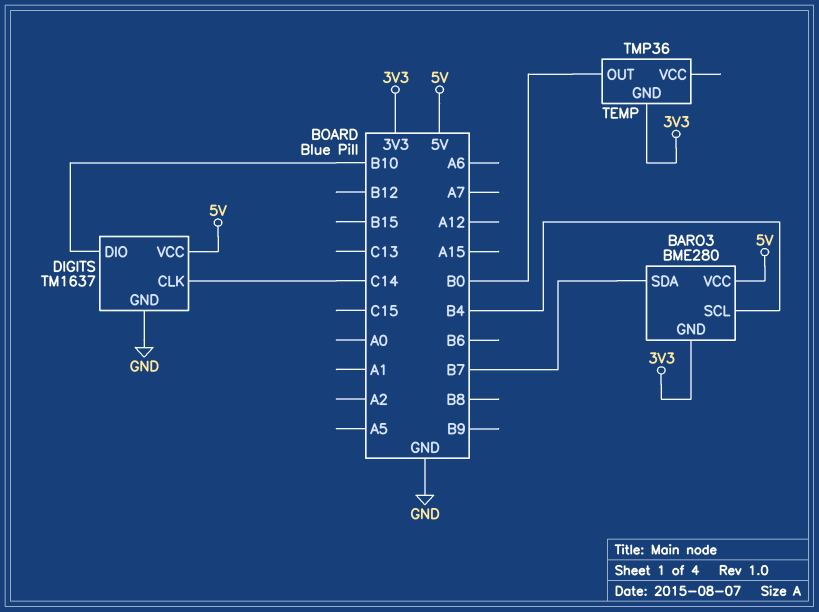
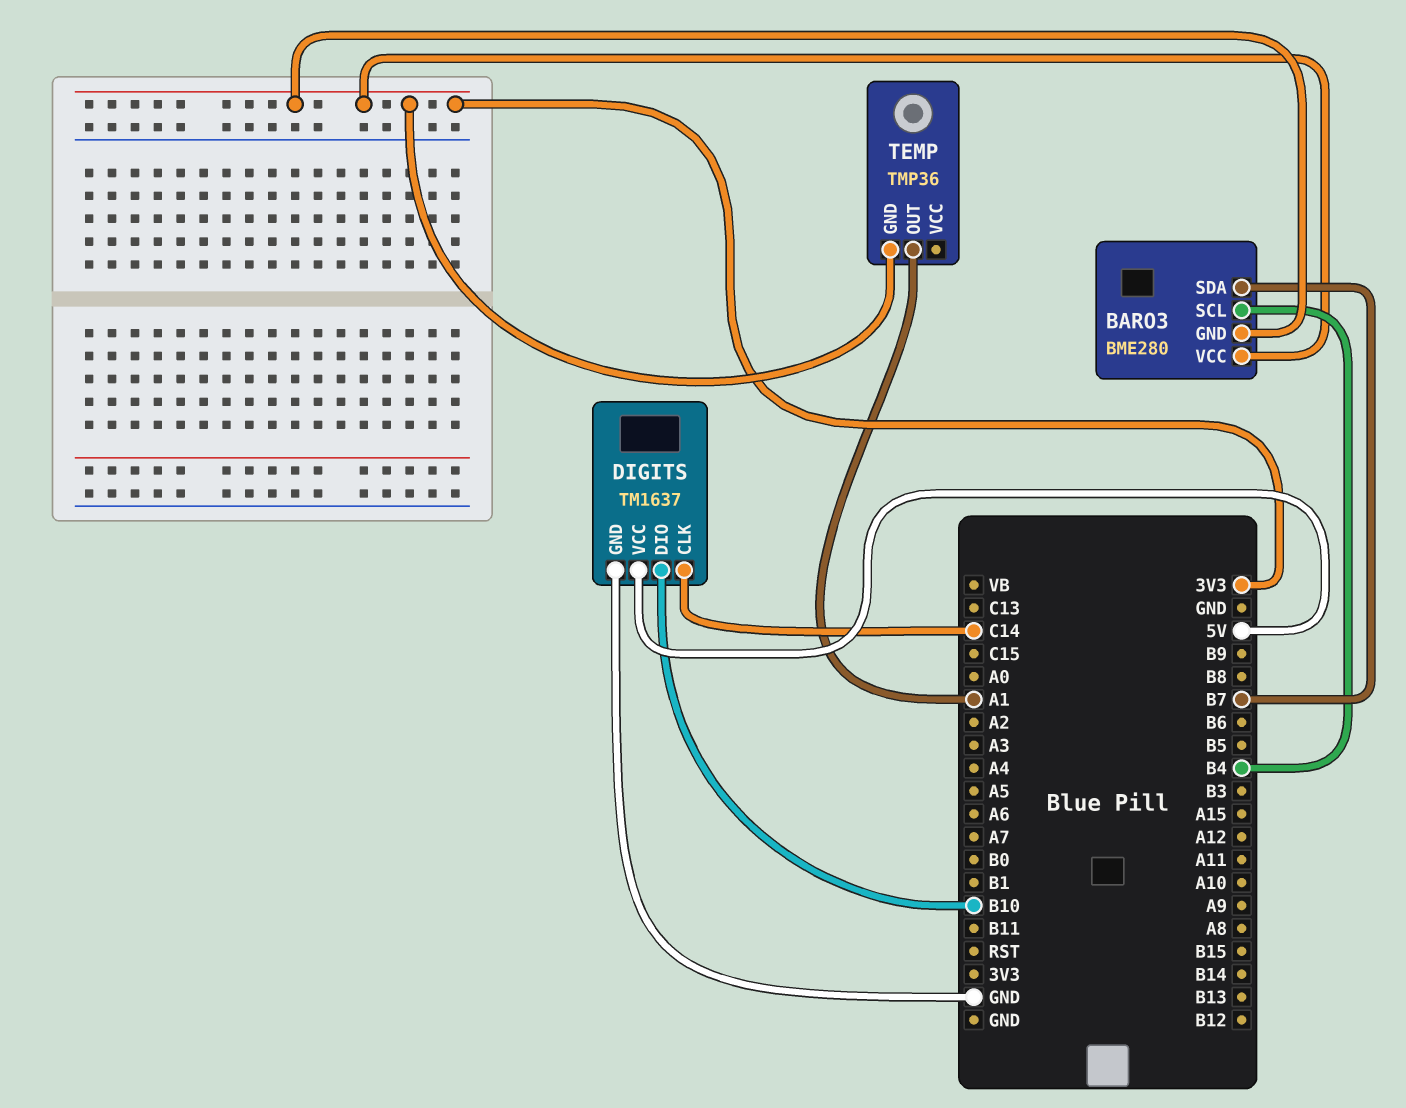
BARO3 pin VCC: 5V -> 3V3
TEMP pin OUT: B0 -> A1

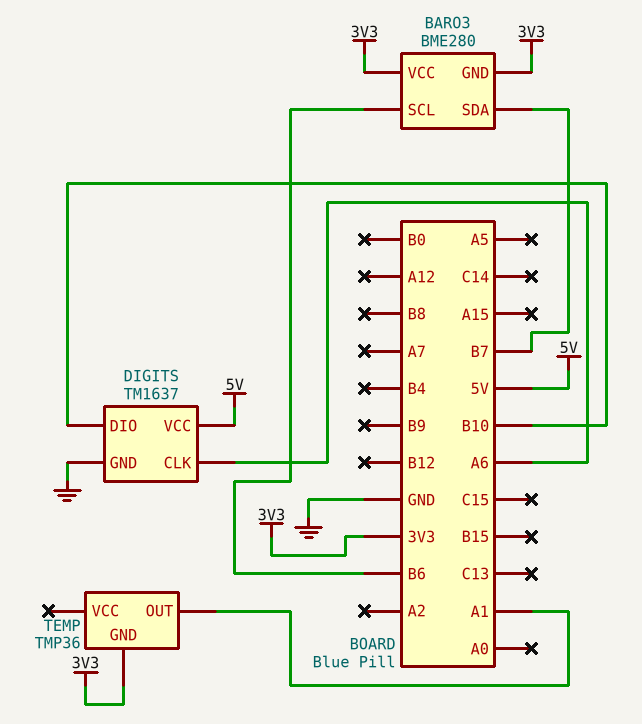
BARO3 pin SCL: B4 -> B6
DIGITS pin CLK: C14 -> A6

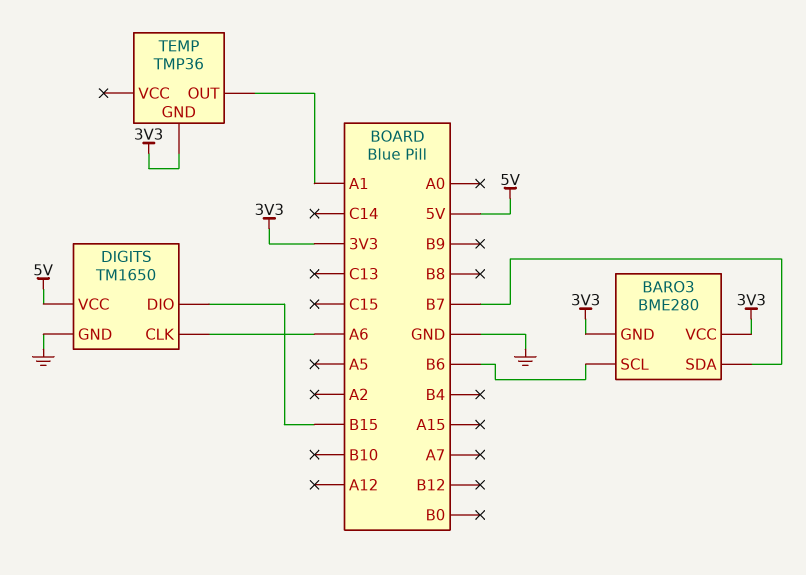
DIGITS: TM1637 -> TM1650
DIGITS pin DIO: B10 -> B15

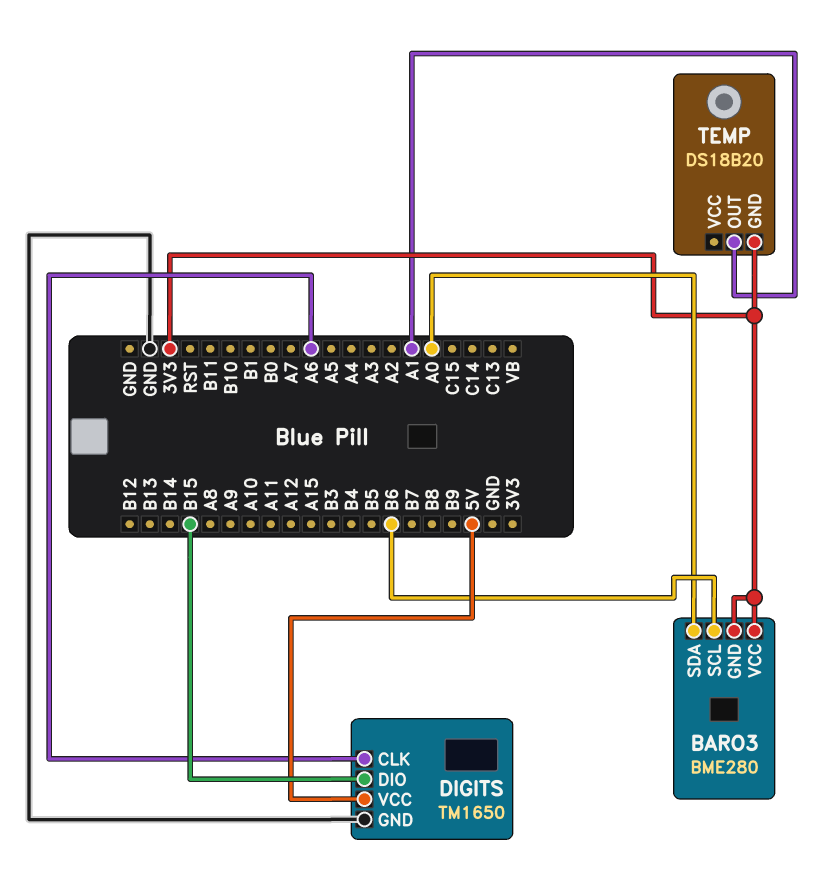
BARO3 pin SDA: B7 -> A0
TEMP: TMP36 -> DS18B20

